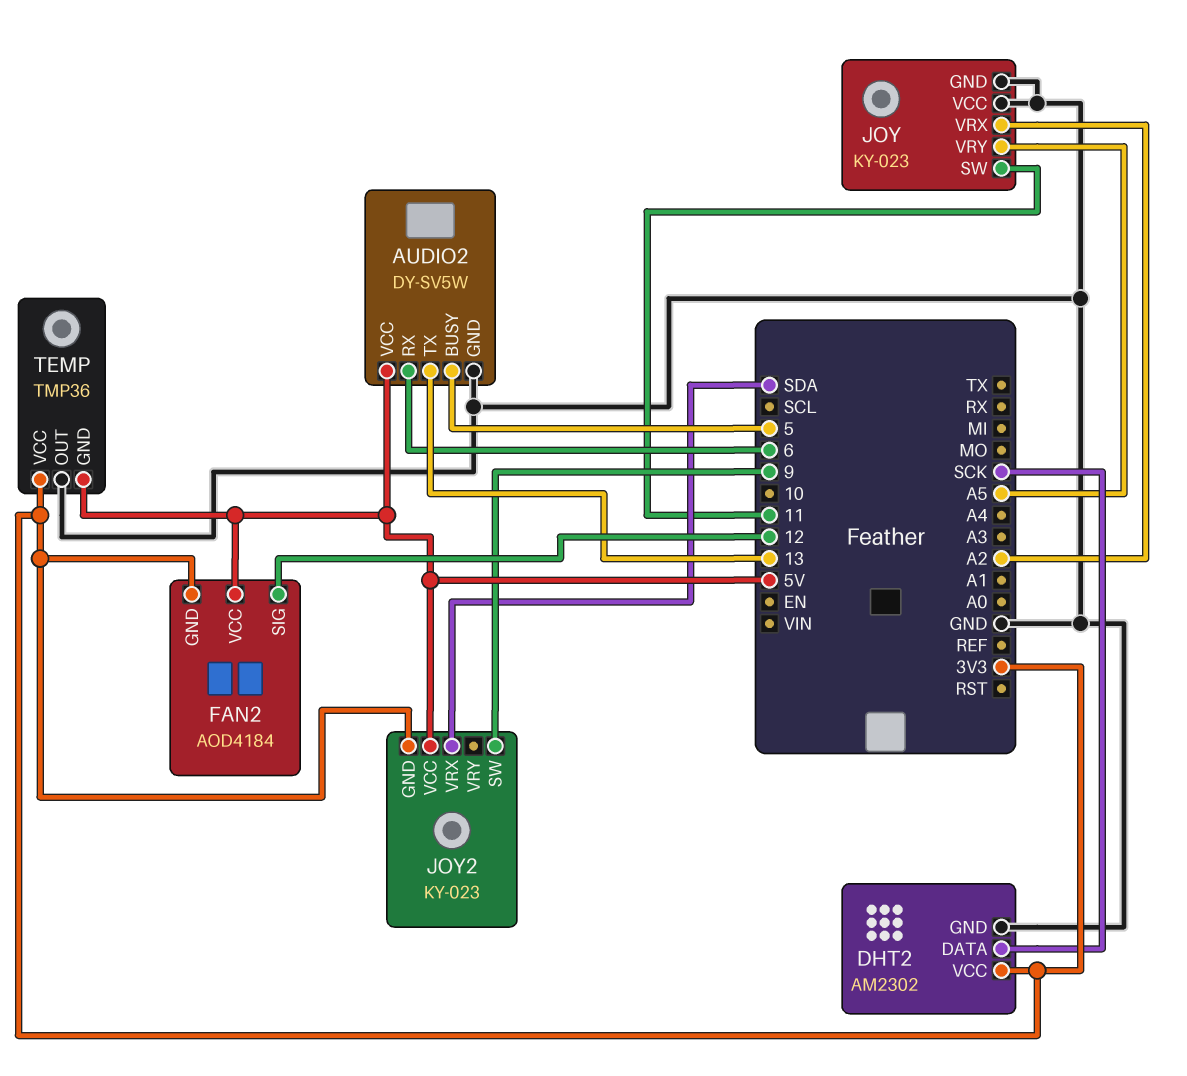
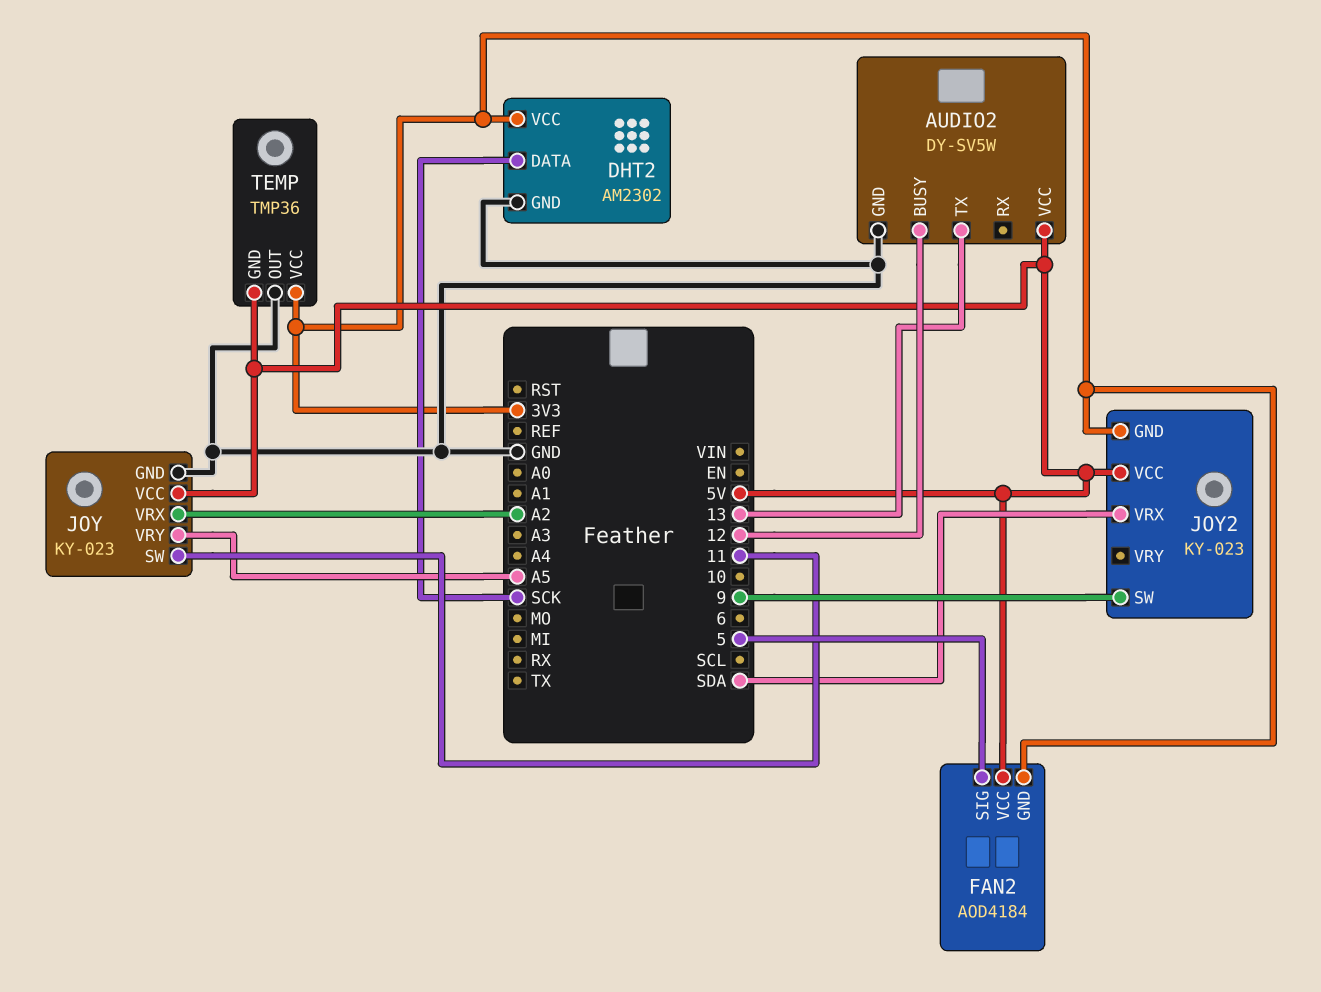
AUDIO2 pin BUSY: 5 -> 12
AUDIO2 pin RX: 6 -> none
FAN2 pin SIG: 12 -> 5
JOY pin VCC: GND -> 5V

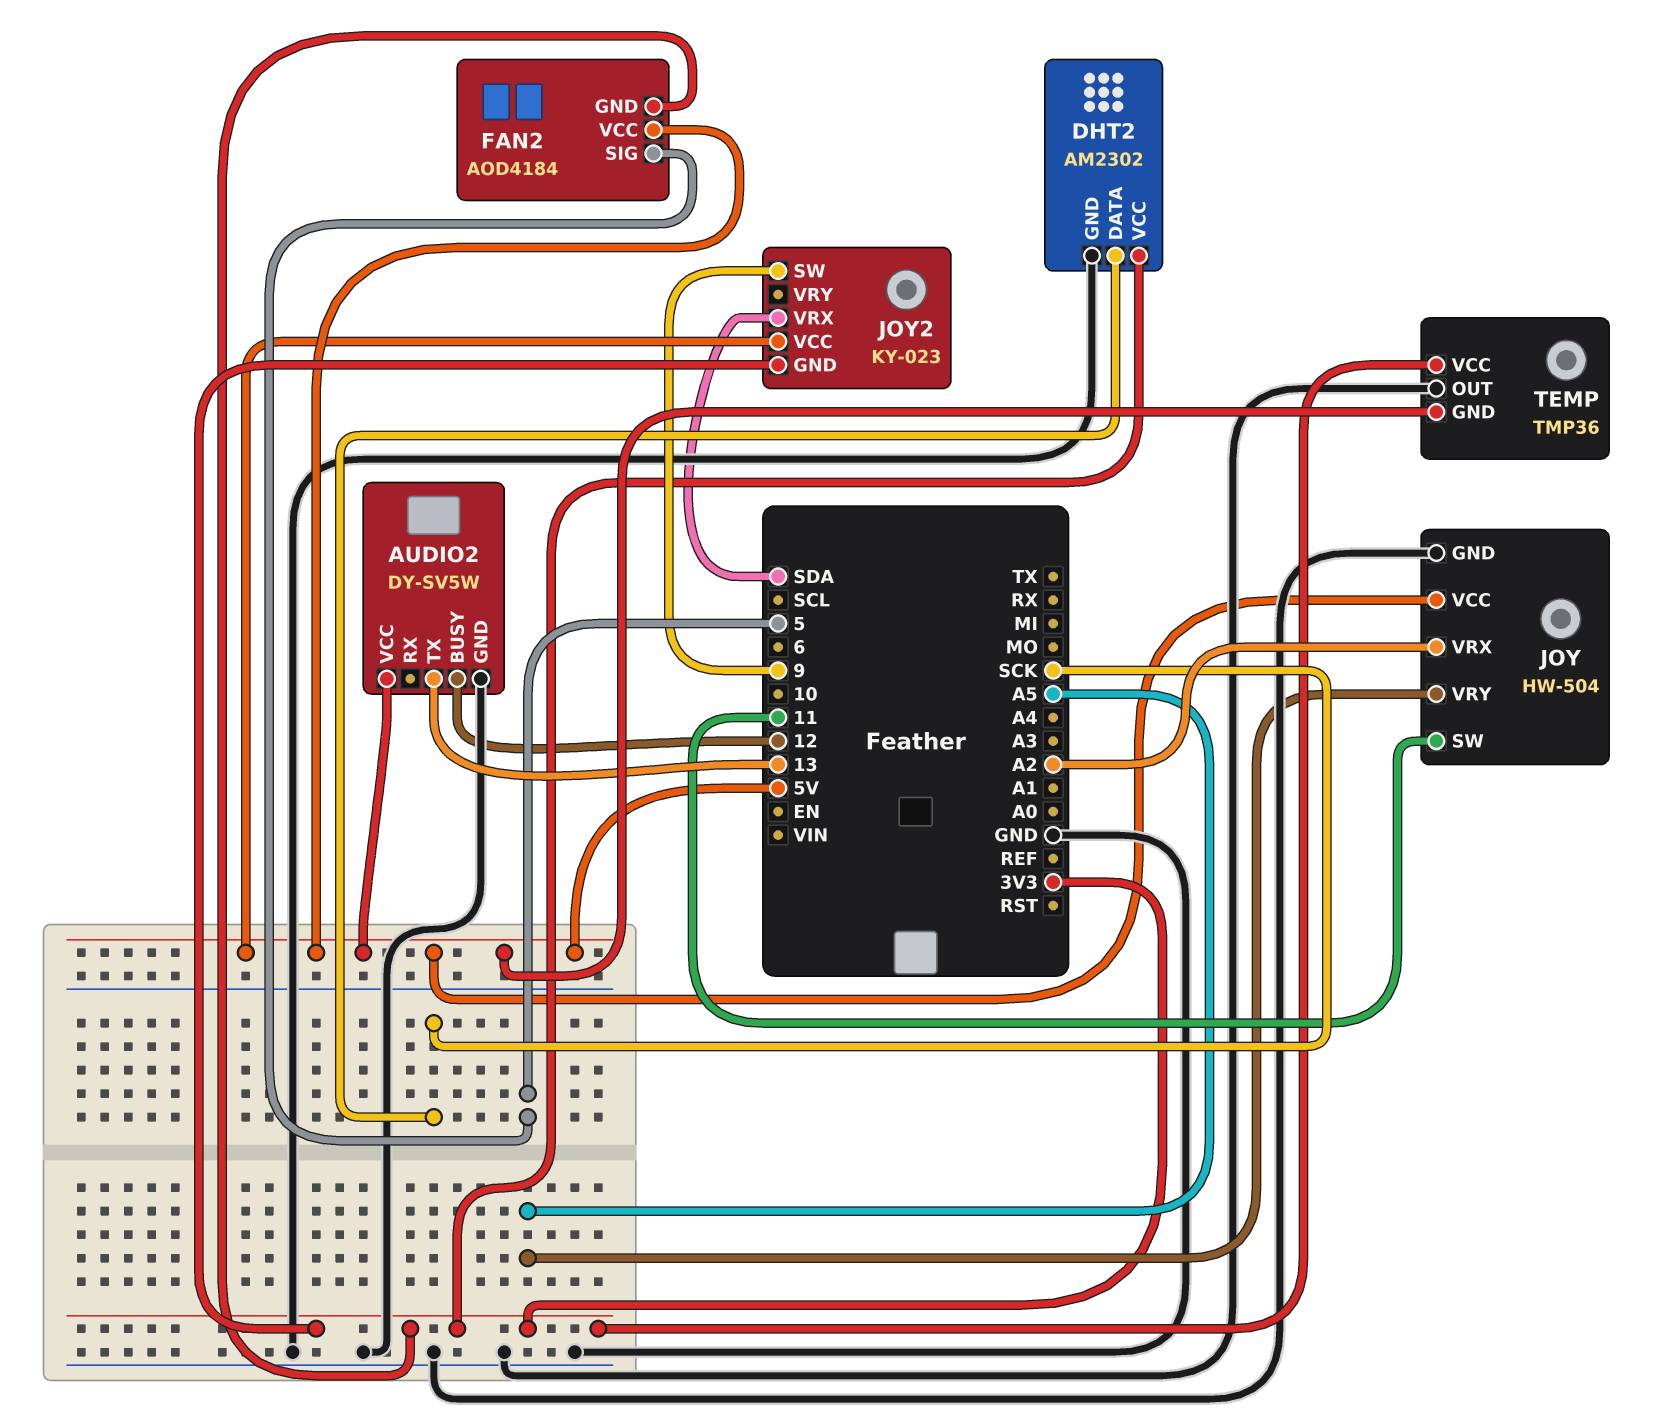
JOY: KY-023 -> HW-504

